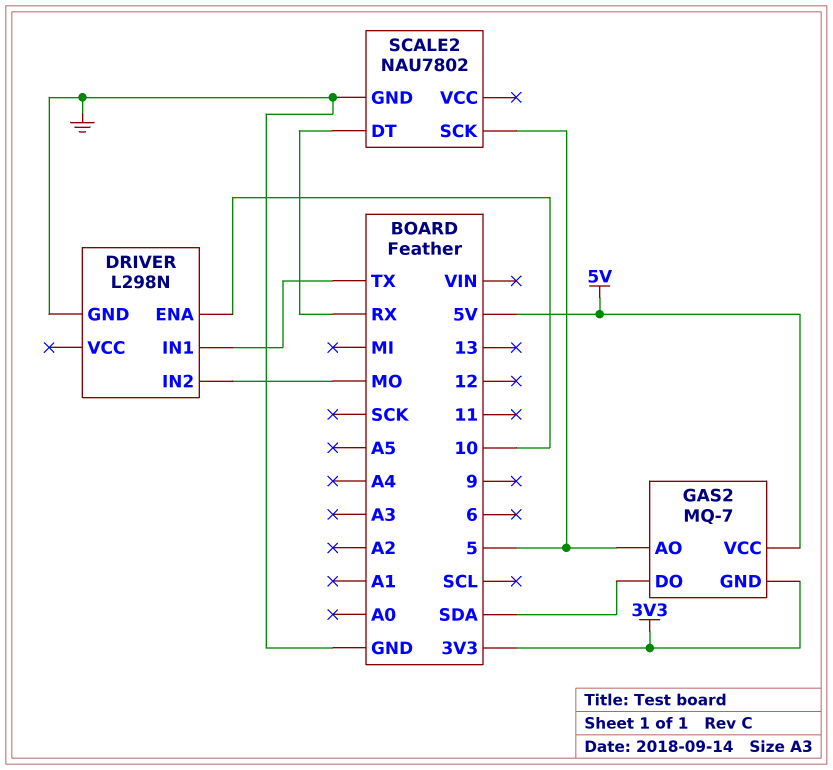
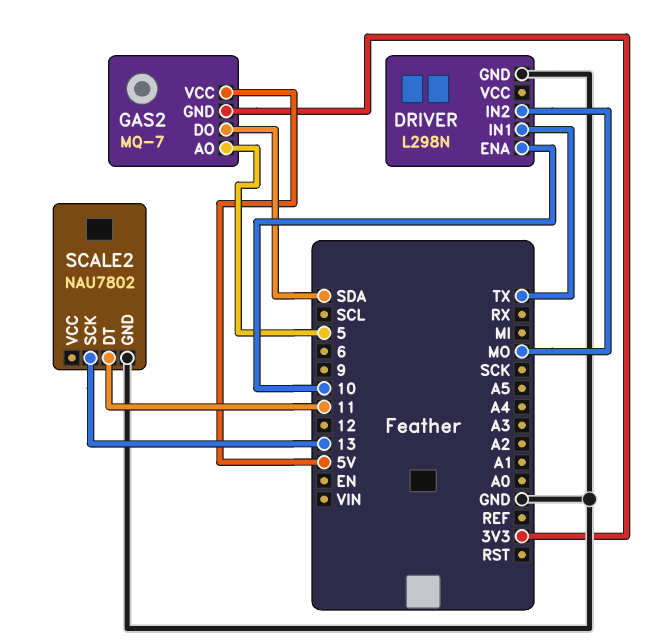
SCALE2 pin DT: RX -> 11
SCALE2 pin SCK: 5 -> 13

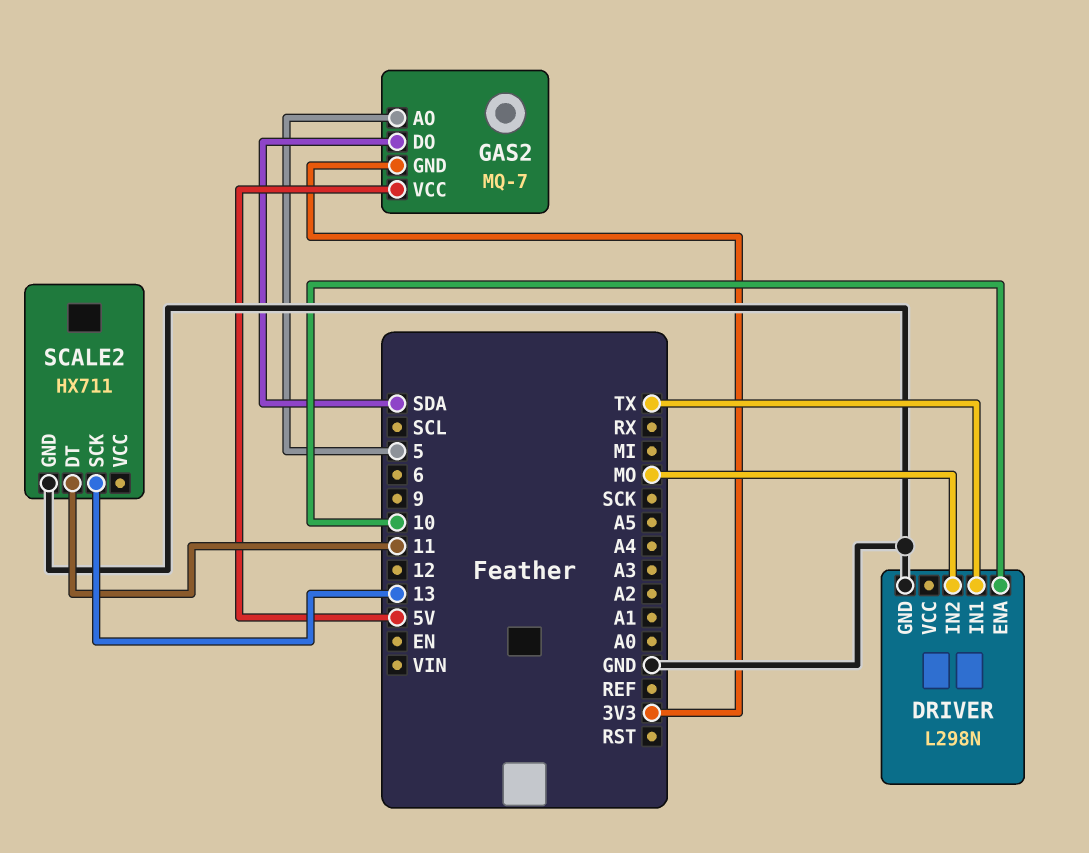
SCALE2: NAU7802 -> HX711

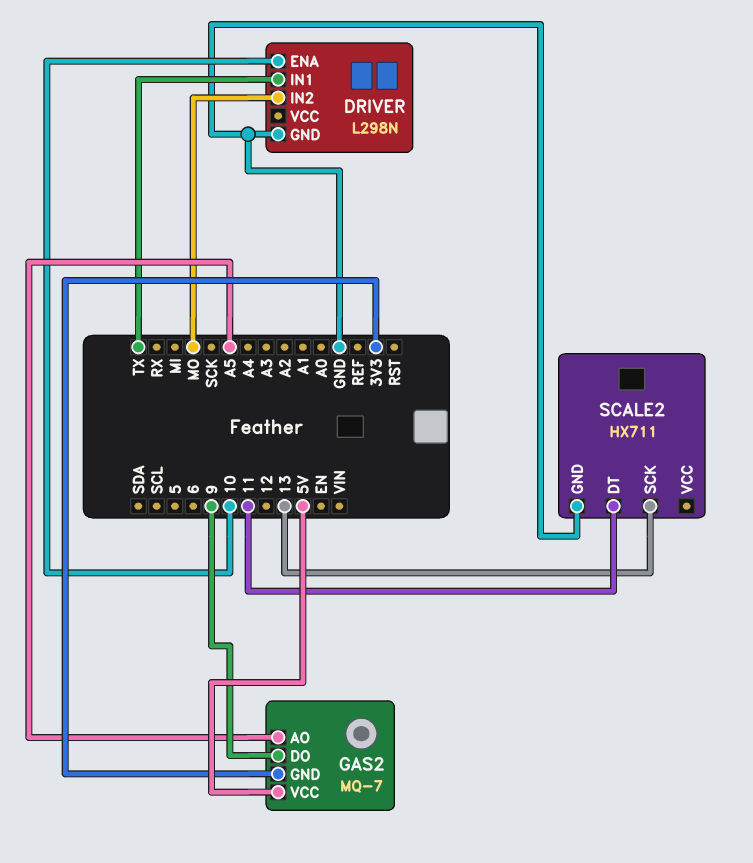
GAS2 pin AO: 5 -> A5
GAS2 pin DO: SDA -> 9

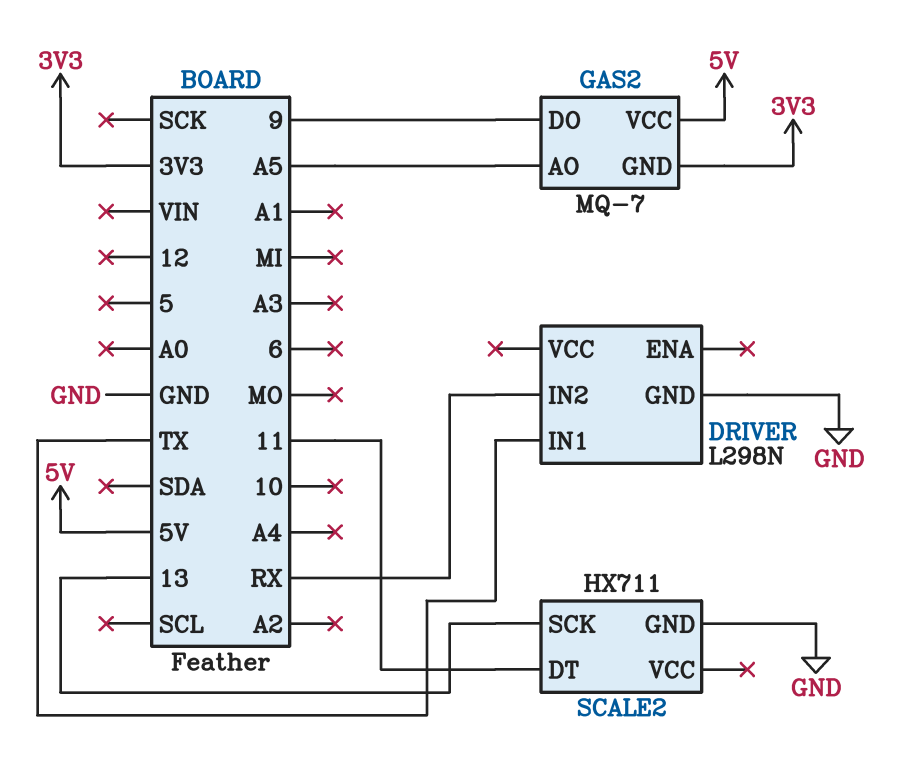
DRIVER pin ENA: 10 -> none
DRIVER pin IN2: MO -> RX

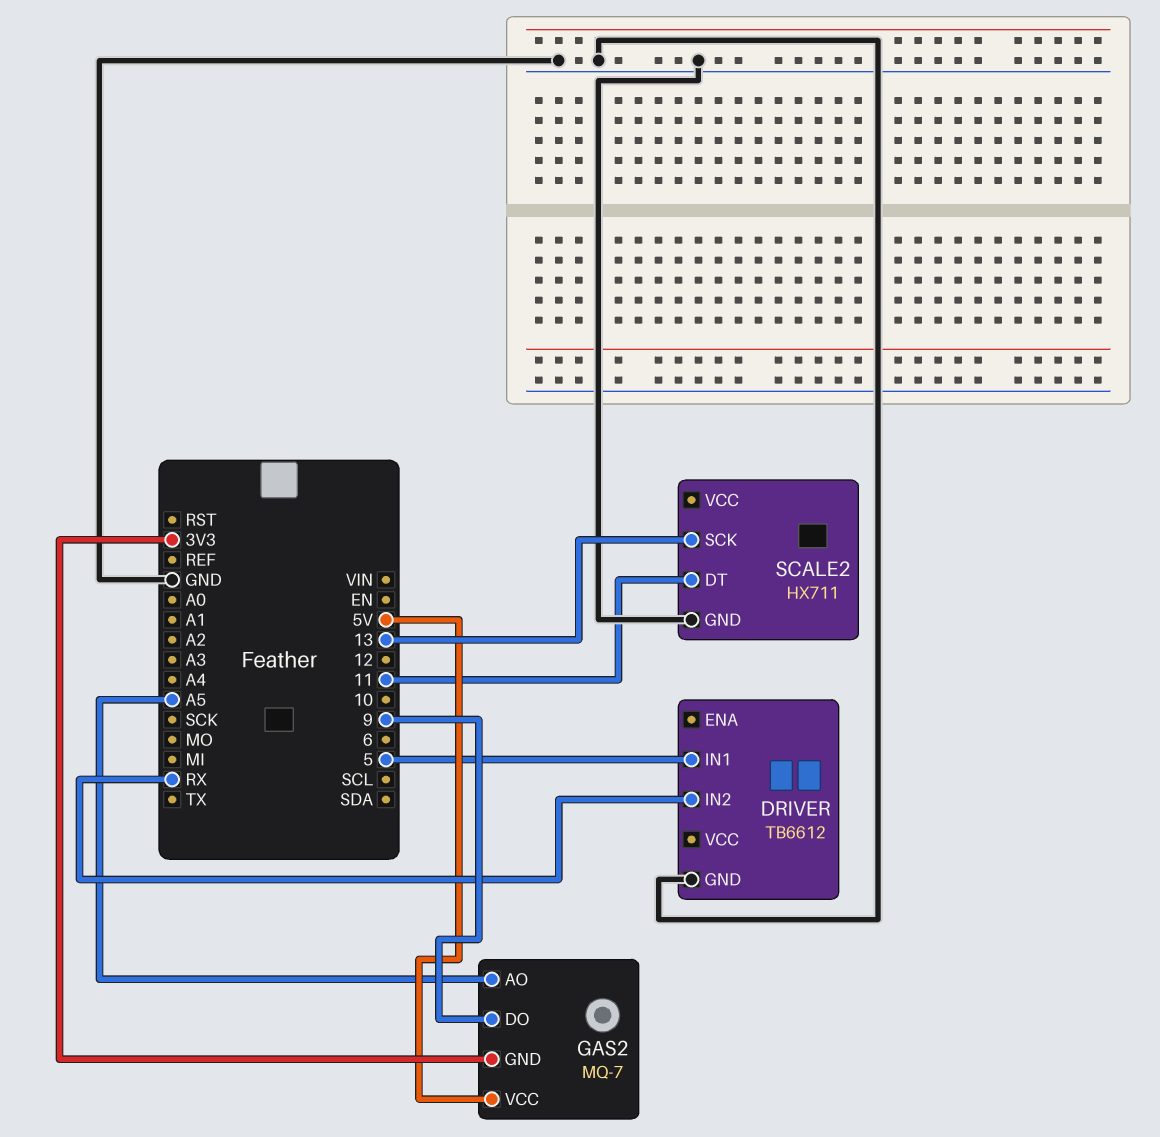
DRIVER: L298N -> TB6612
DRIVER pin IN1: TX -> 5

